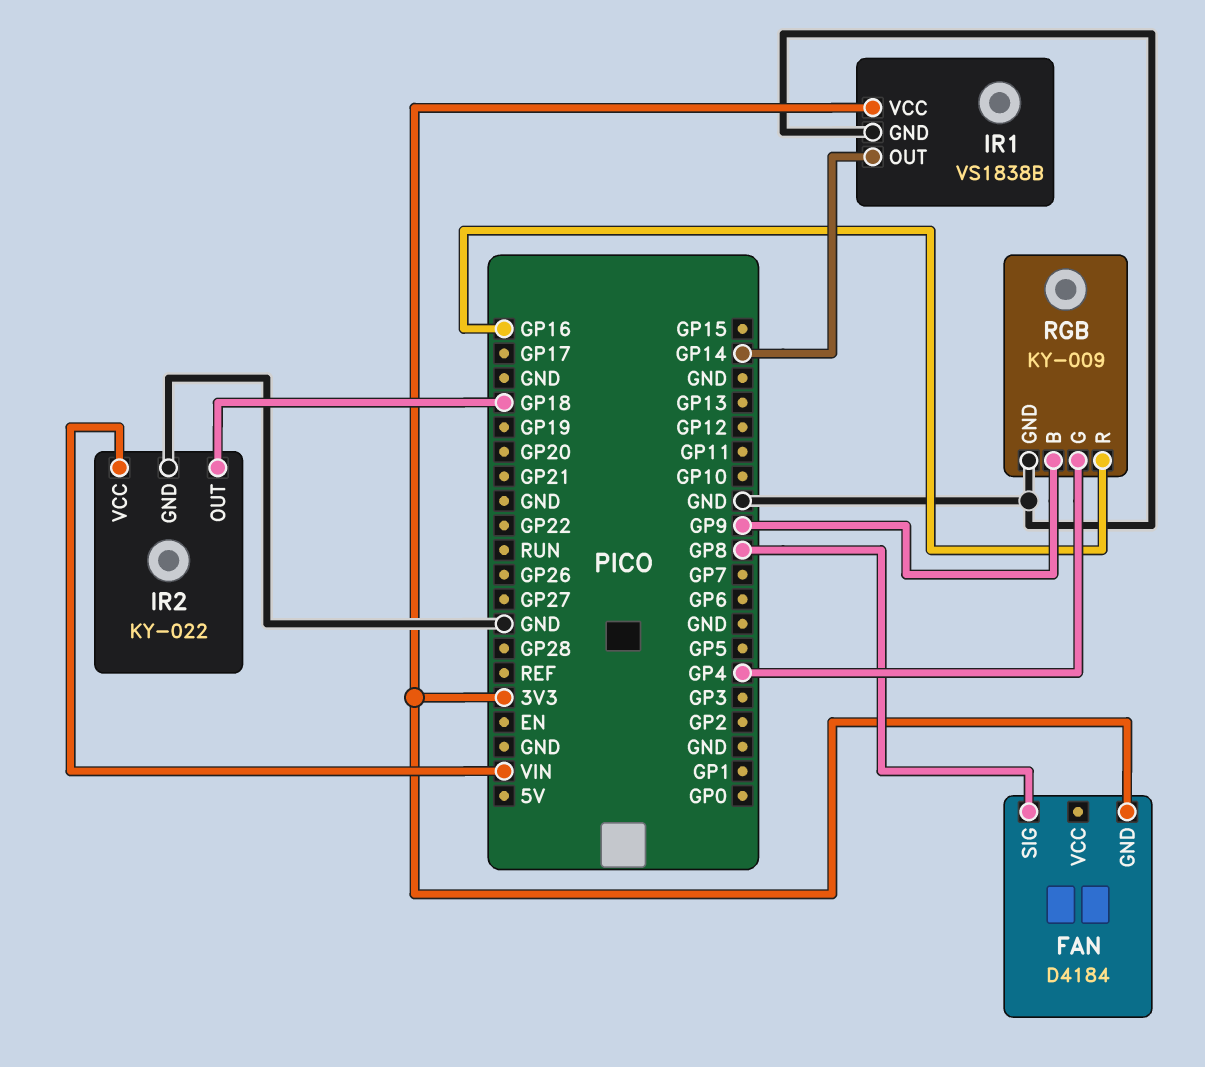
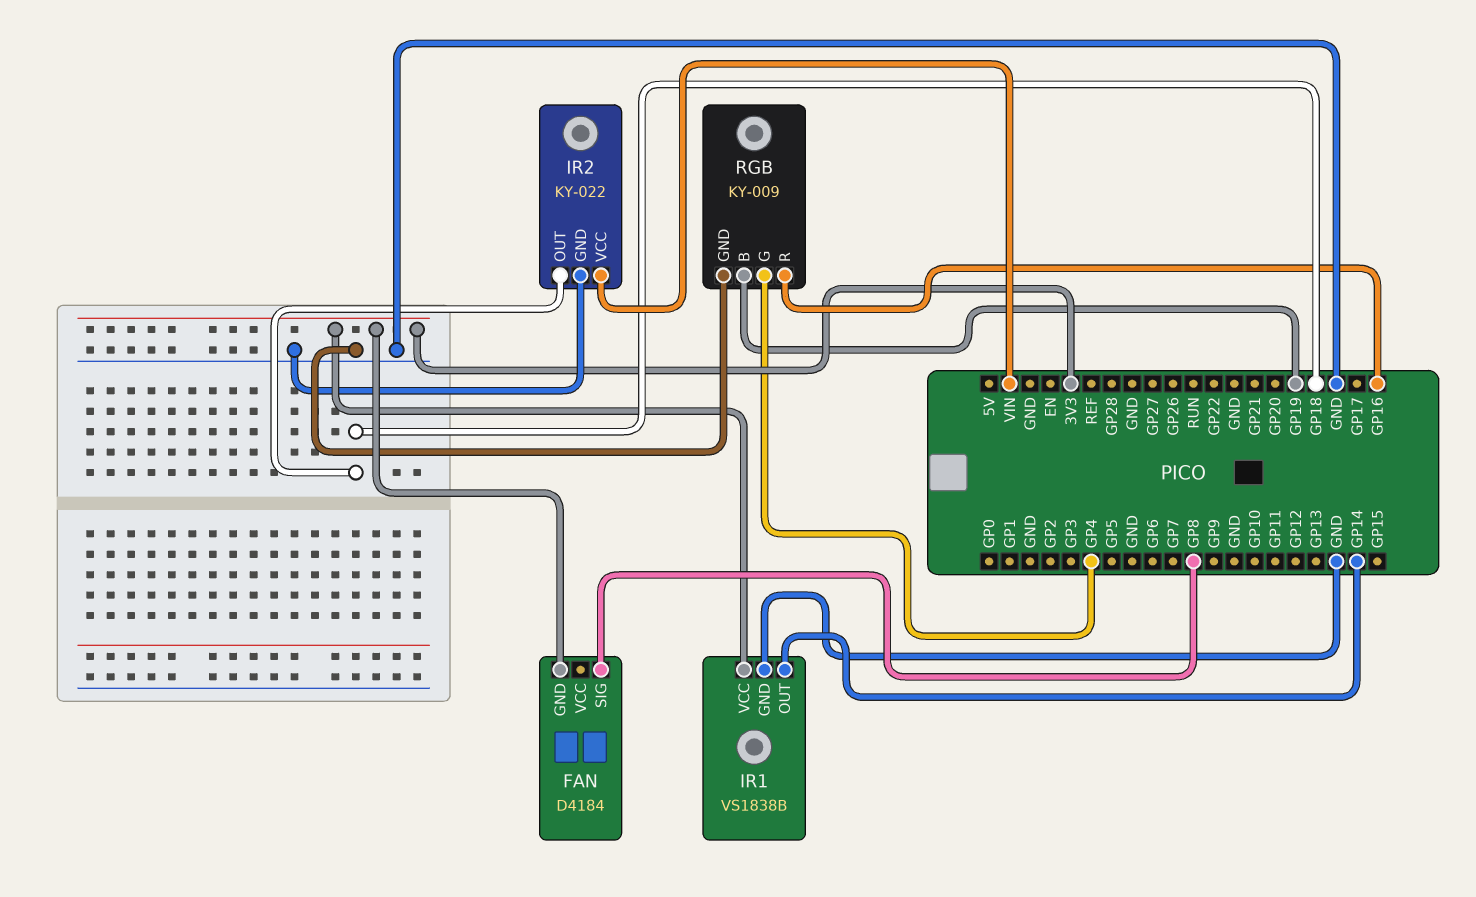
RGB pin B: GP9 -> GP19

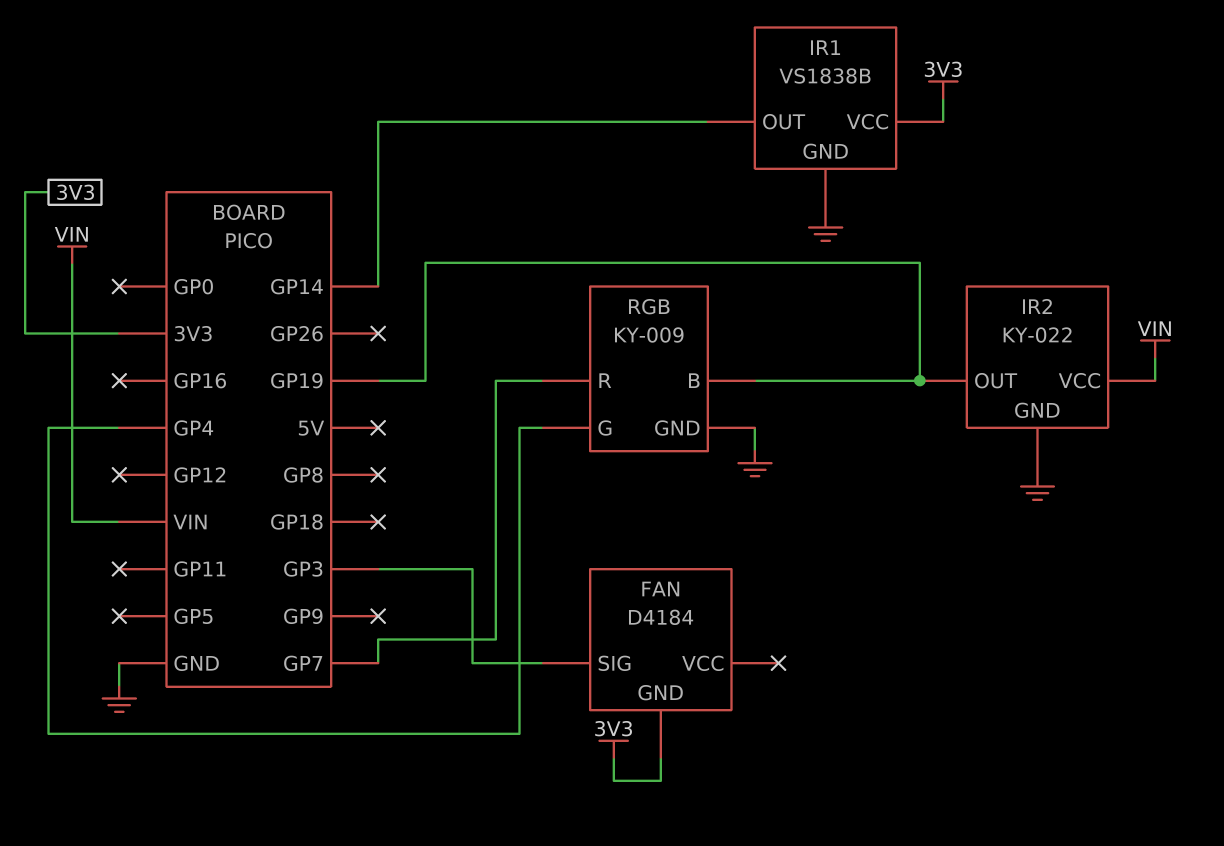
FAN pin SIG: GP8 -> GP3
IR2 pin OUT: GP18 -> GP19
RGB pin R: GP16 -> GP7

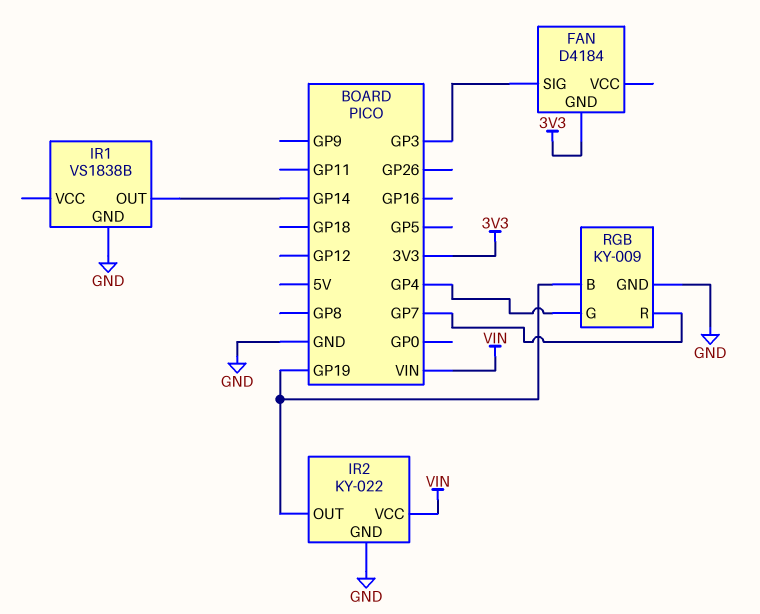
IR1 pin VCC: 3V3 -> none

